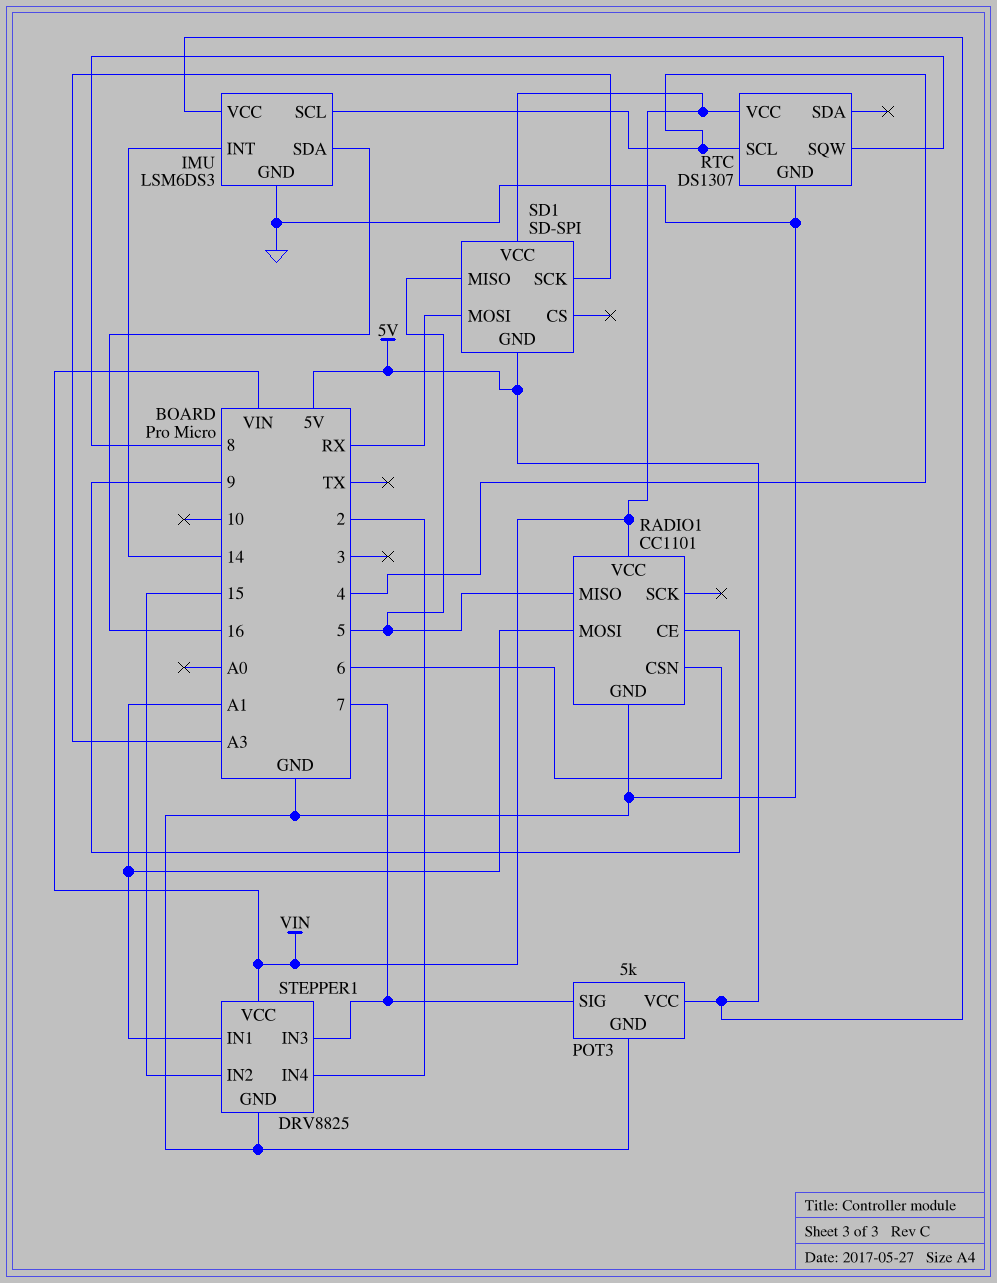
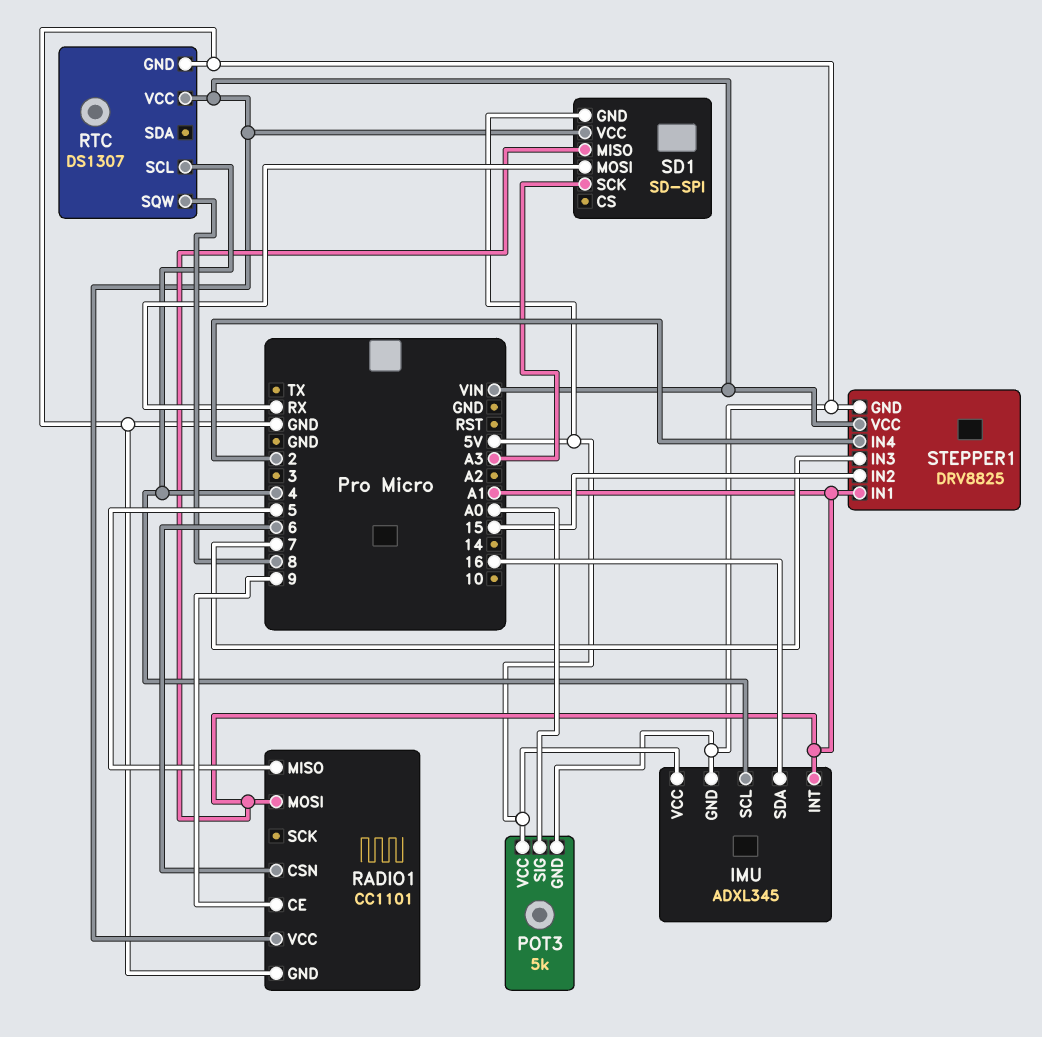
IMU: LSM6DS3 -> ADXL345
IMU pin INT: 14 -> A1
POT3 pin SIG: 7 -> A0
SD1 pin MISO: 5 -> A1

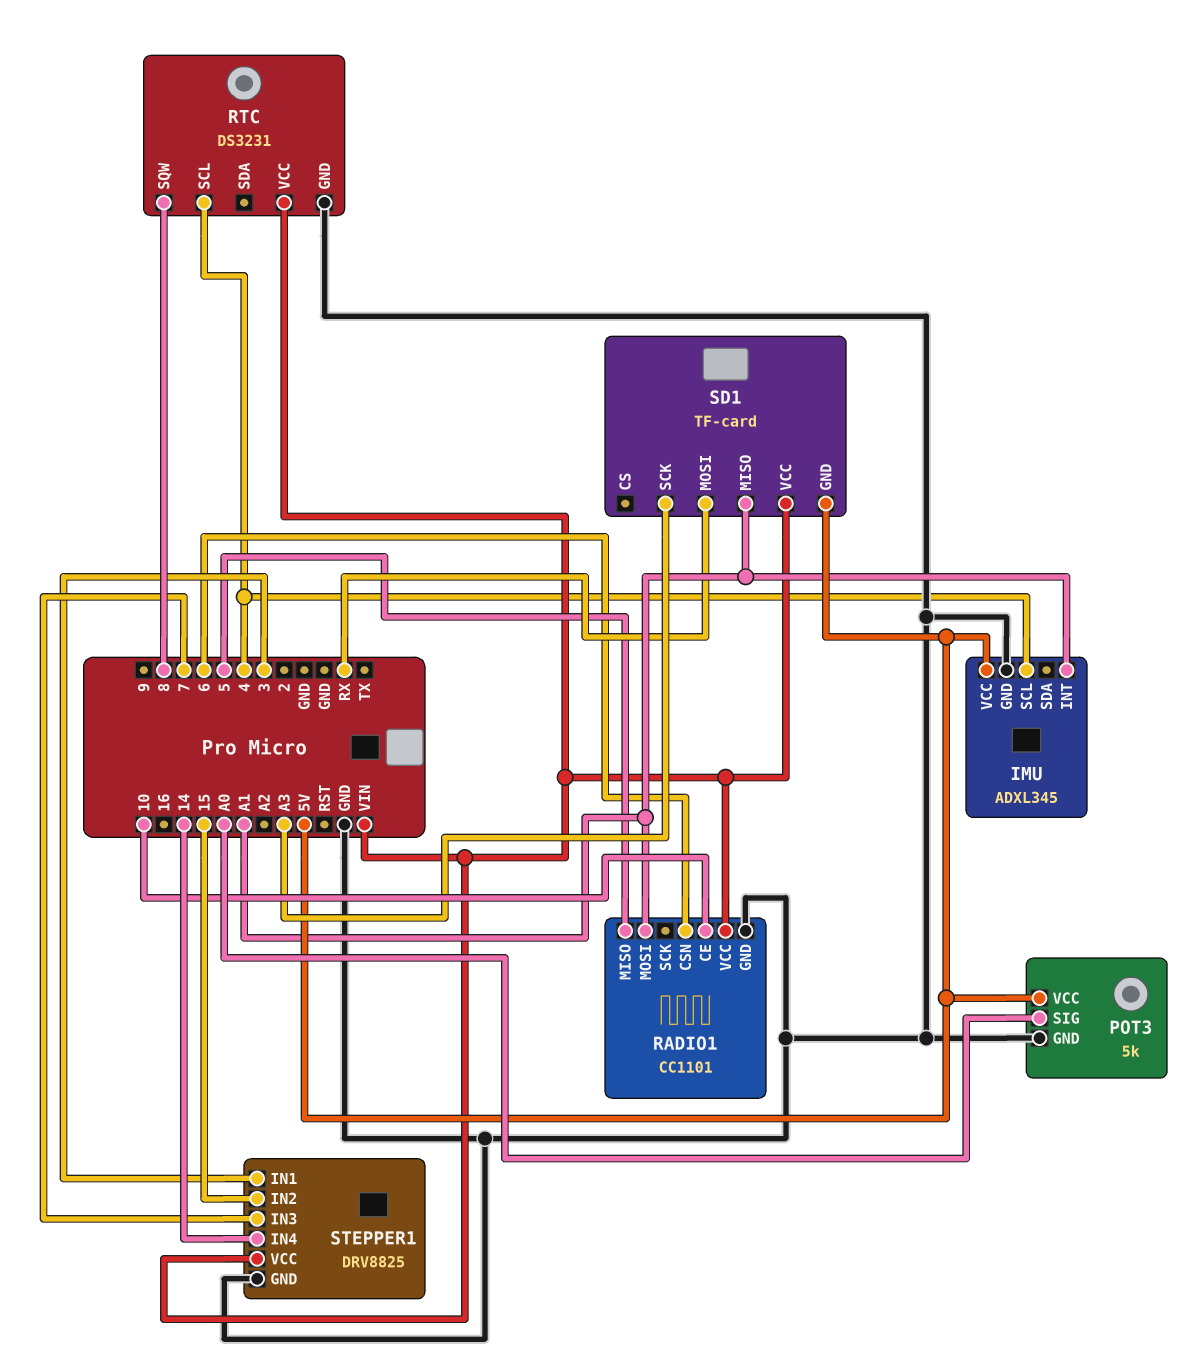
IMU pin SDA: 16 -> none
RADIO1 pin CE: 9 -> 10
RTC: DS1307 -> DS3231
SD1: SD-SPI -> TF-card
STEPPER1 pin IN1: A1 -> 3
STEPPER1 pin IN4: 2 -> 14

